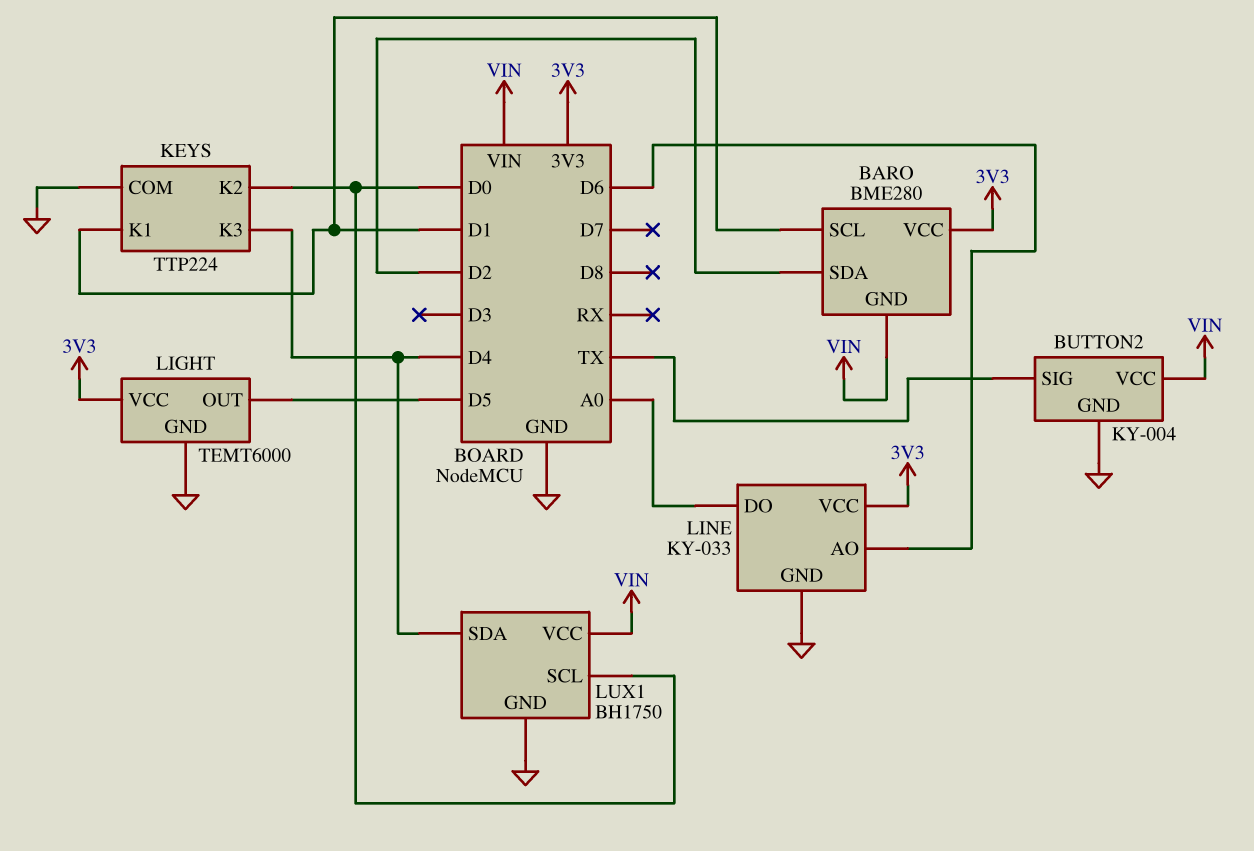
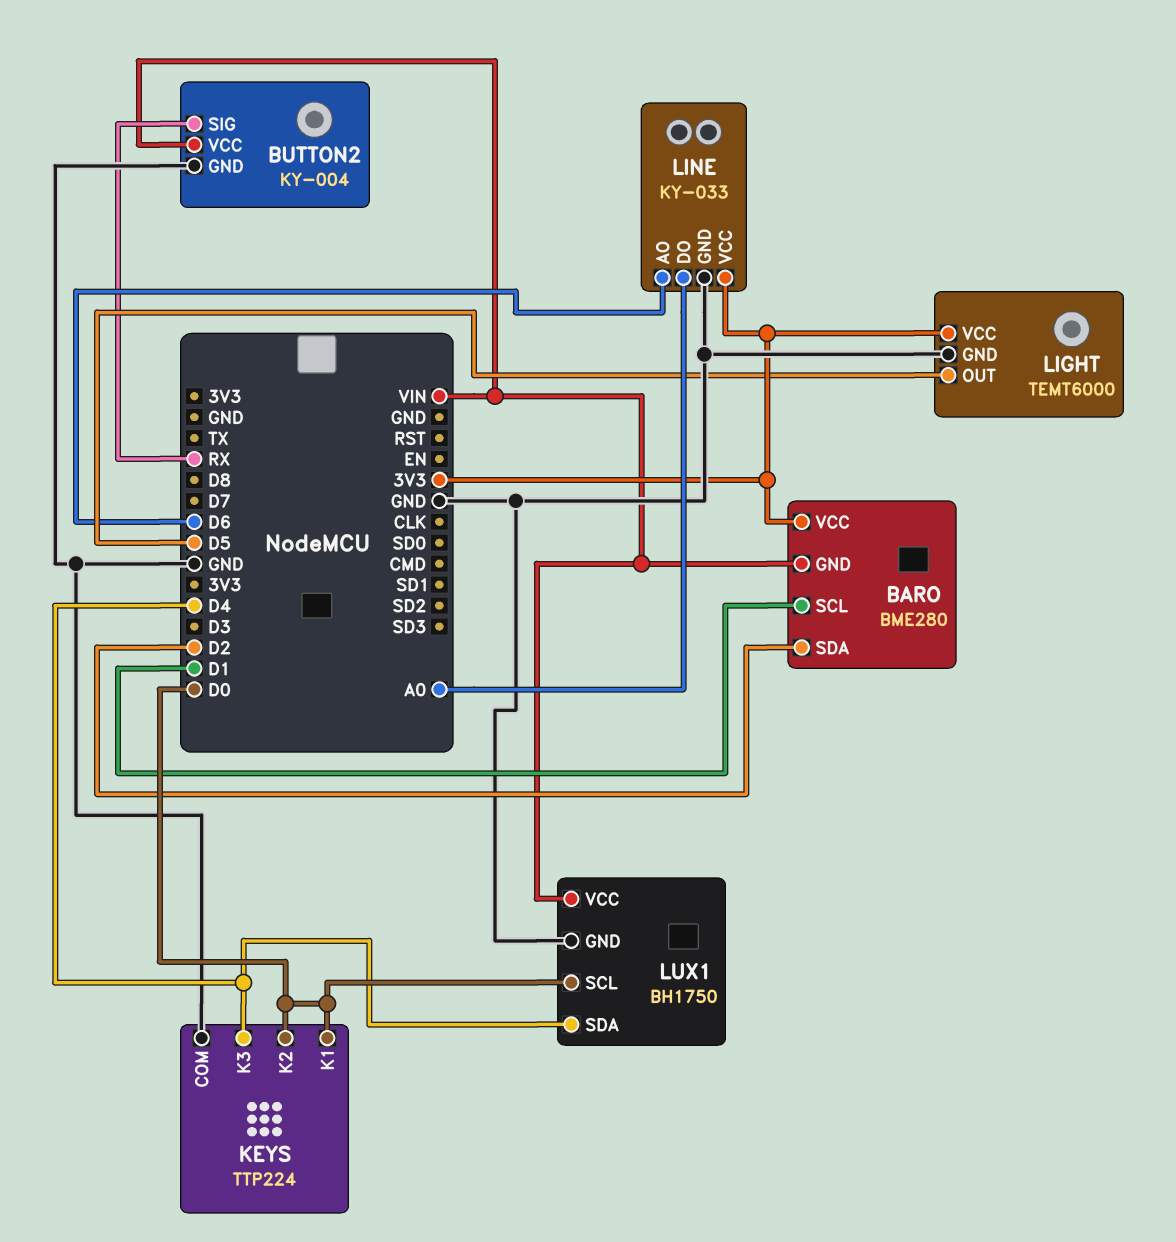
BUTTON2 pin SIG: TX -> RX
KEYS pin K1: D1 -> D0

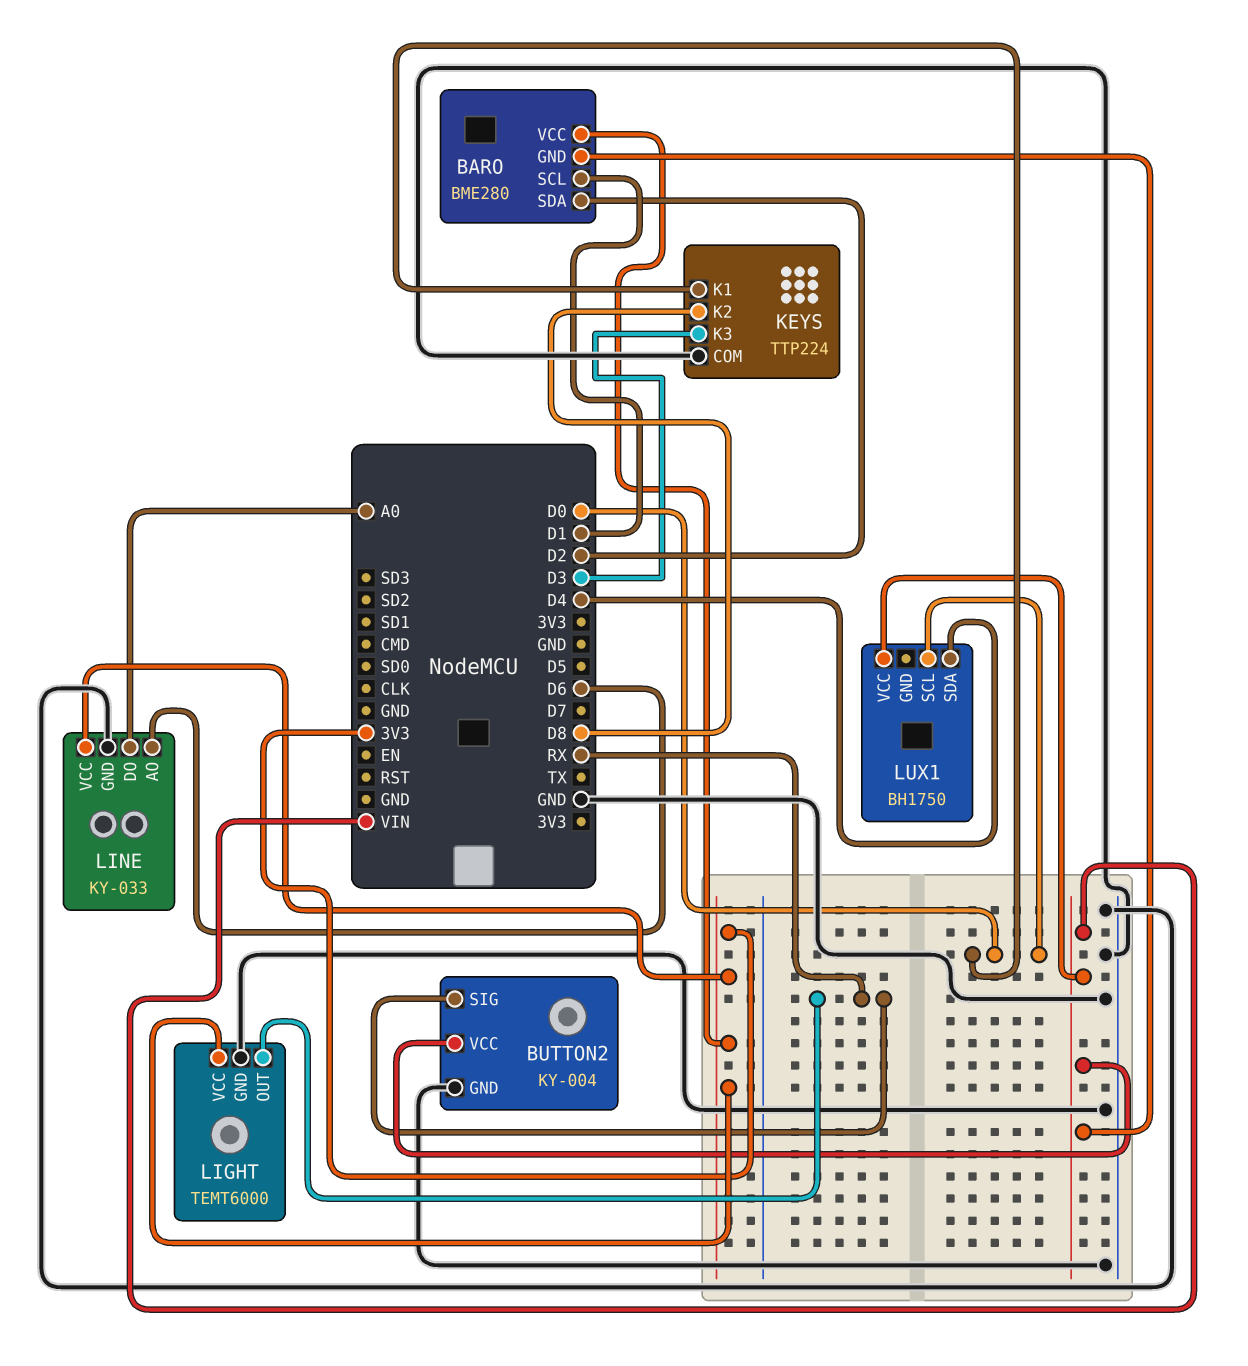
KEYS pin K2: D0 -> D8
KEYS pin K3: D4 -> D3
LIGHT pin OUT: D5 -> RX
LUX1 pin GND: GND -> none

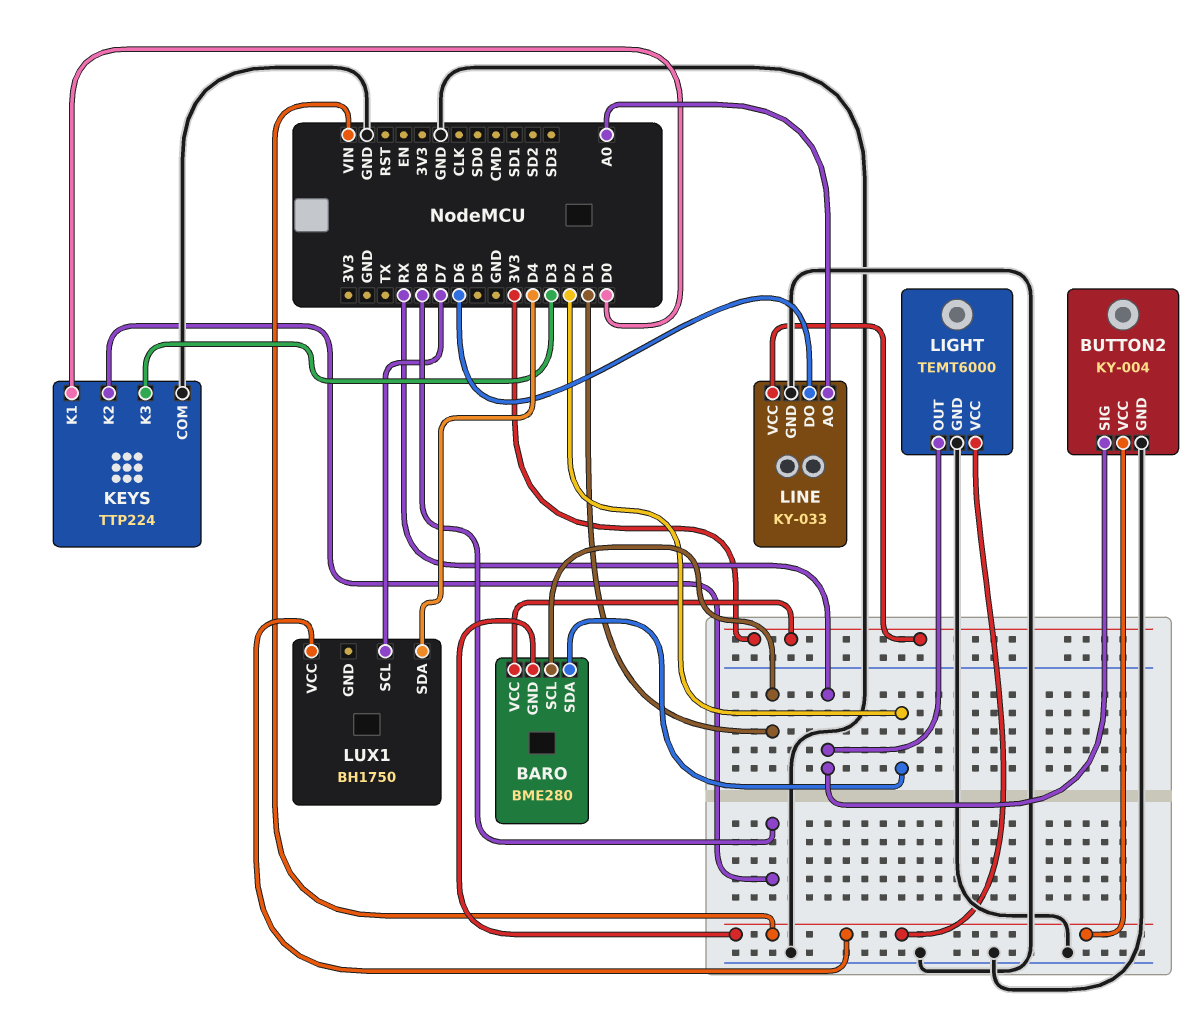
LIGHT pin VCC: 3V3 -> VIN
LINE pin AO: D6 -> A0
LINE pin DO: A0 -> D6
LUX1 pin SCL: D0 -> D7

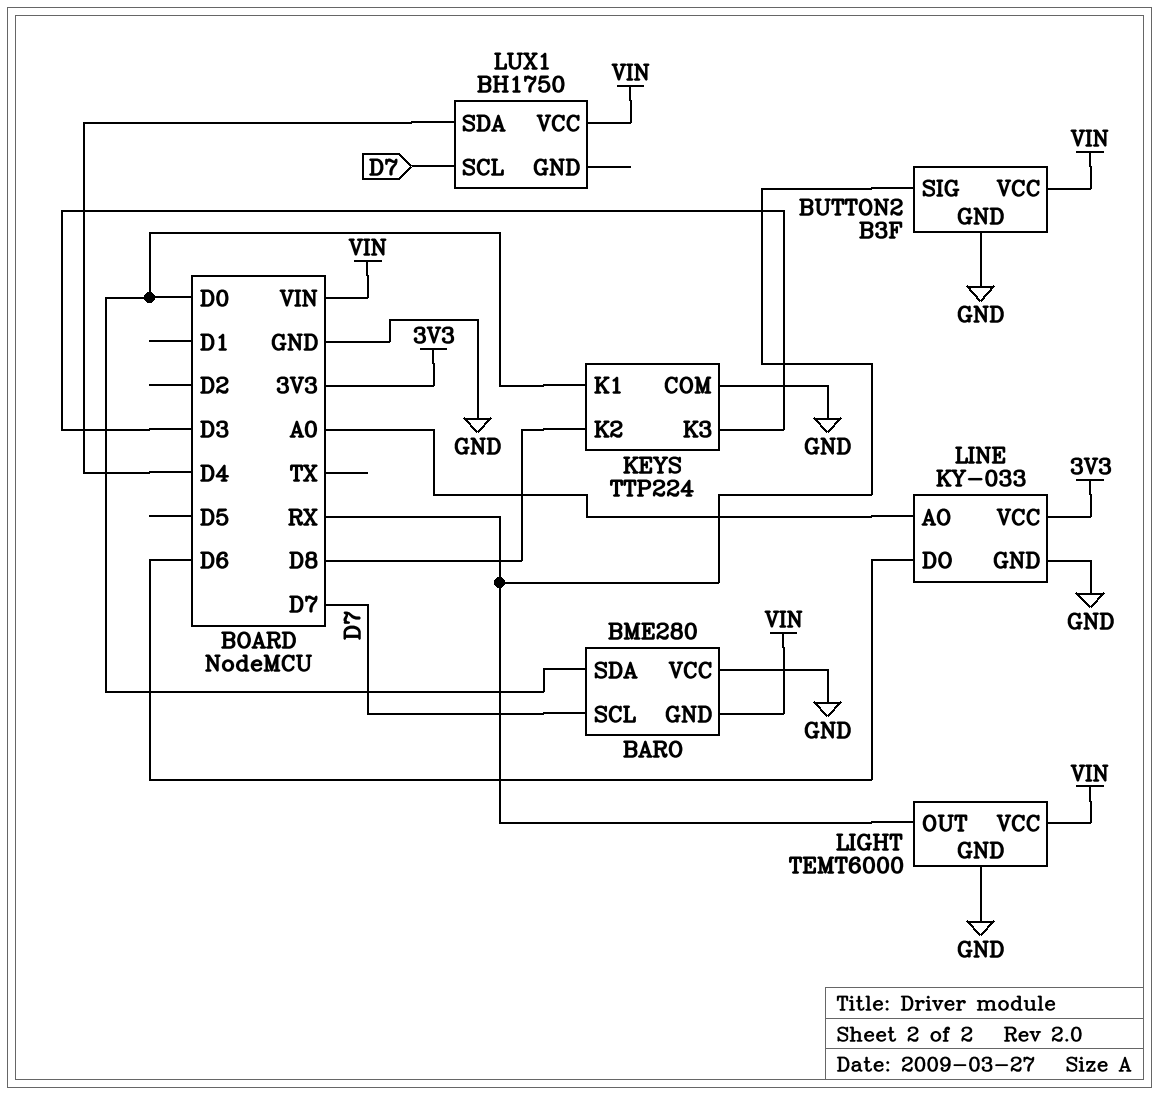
BARO pin SCL: D1 -> D7
BARO pin SDA: D2 -> D0
BARO pin VCC: 3V3 -> GND
BUTTON2: KY-004 -> B3F

